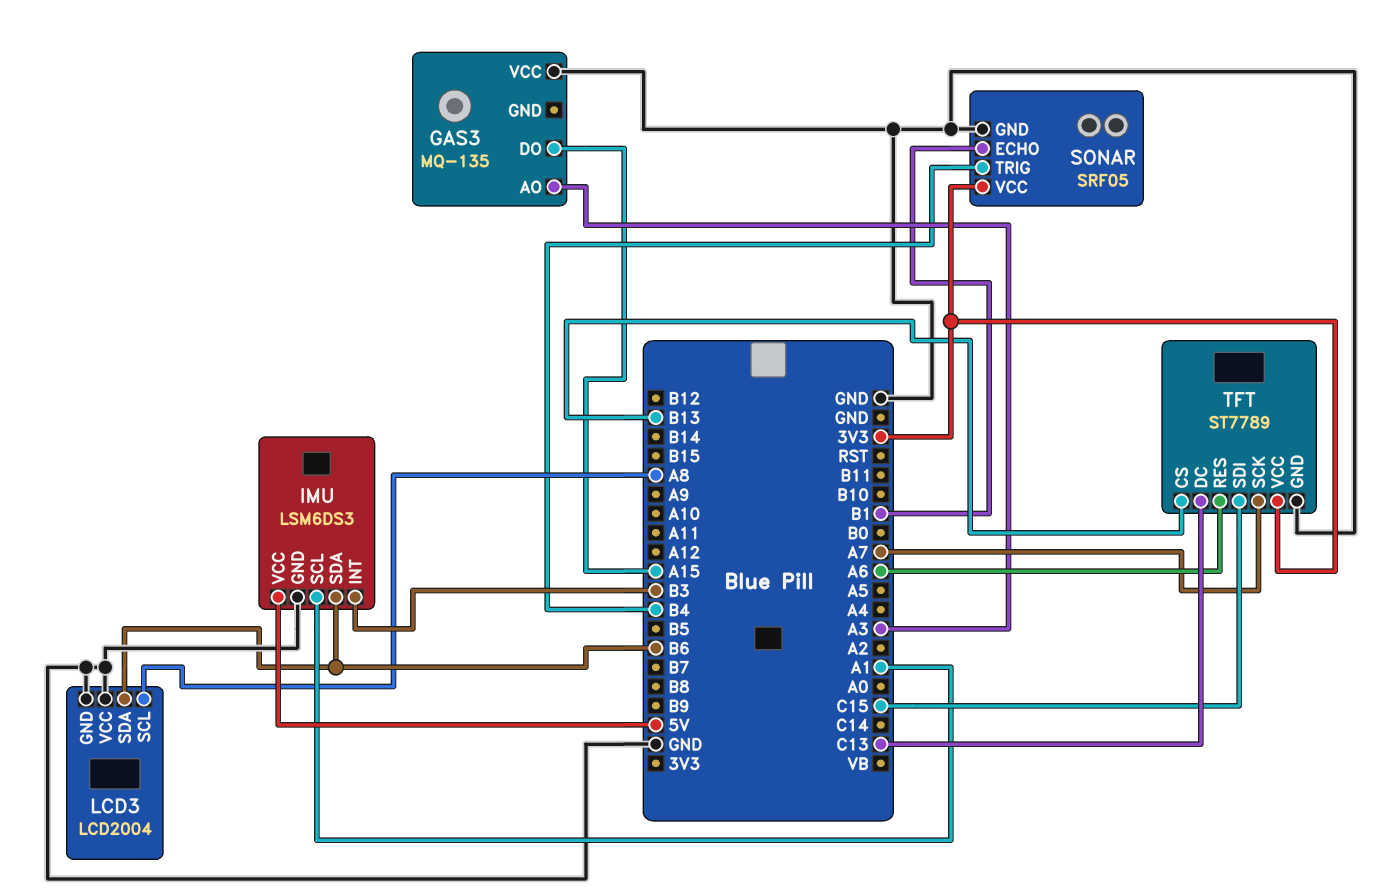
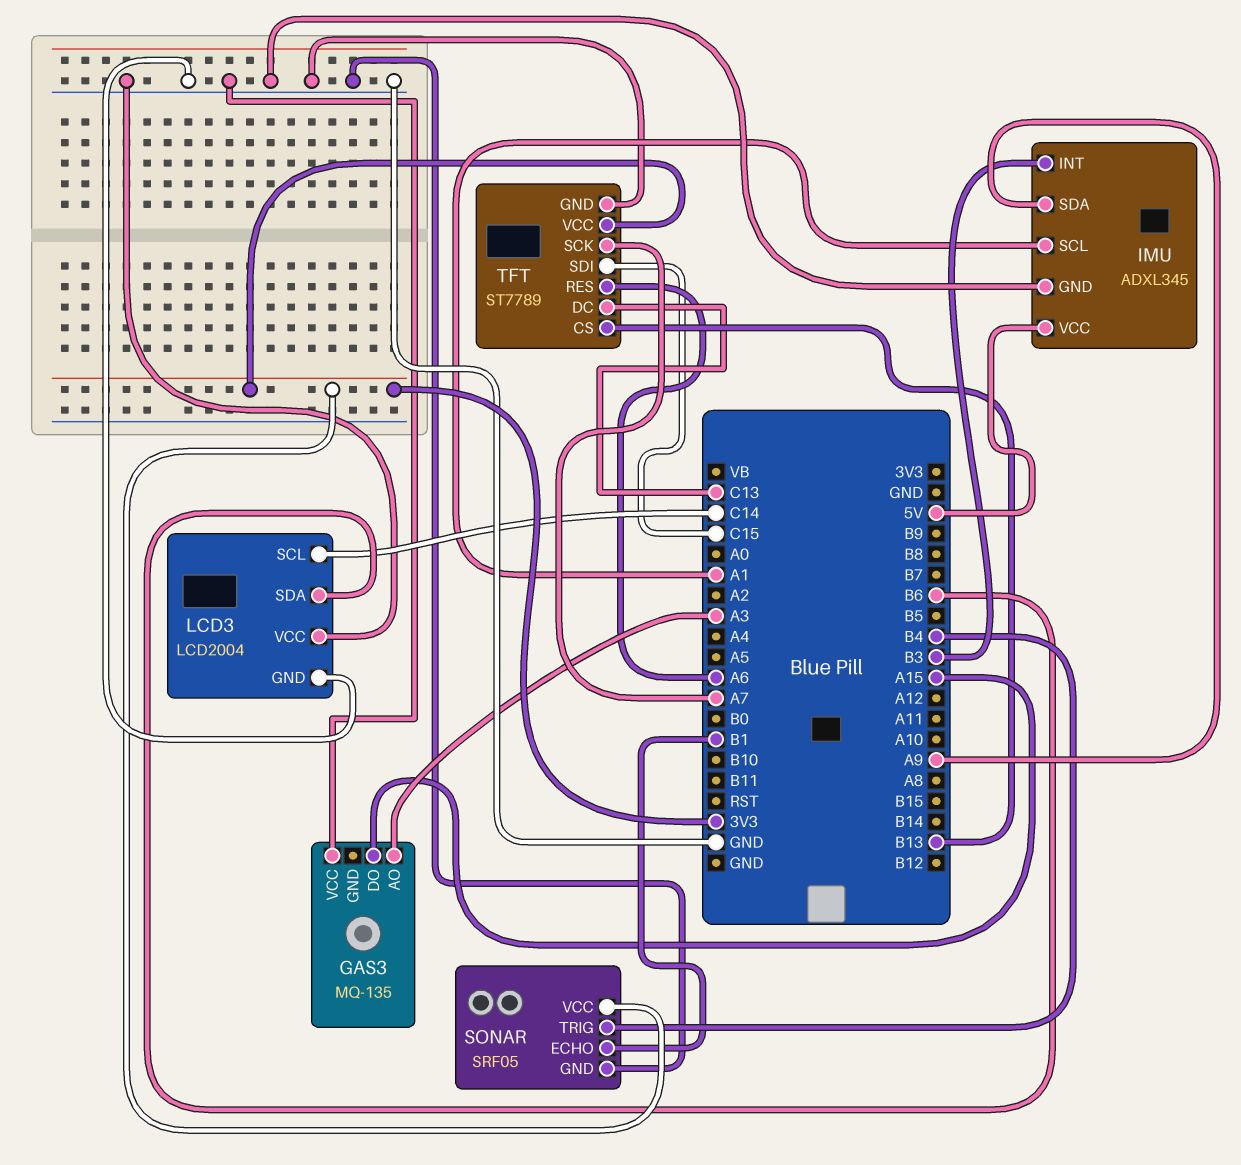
IMU: LSM6DS3 -> ADXL345
IMU pin SDA: B6 -> A9
LCD3 pin SCL: A8 -> C14

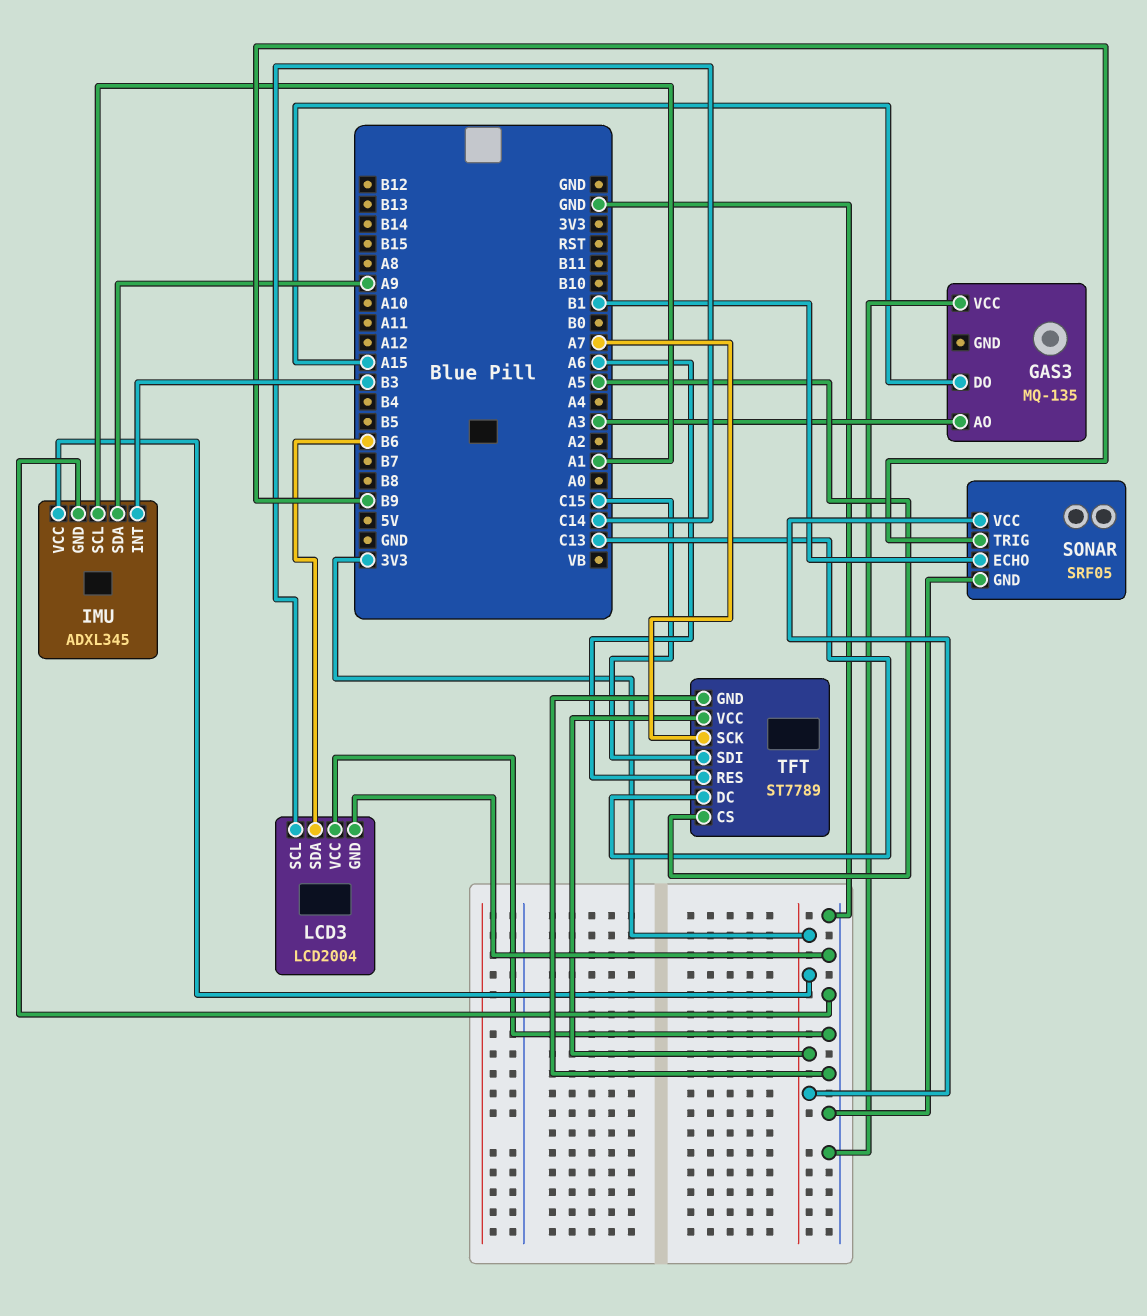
IMU pin VCC: 5V -> 3V3
SONAR pin TRIG: B4 -> B9
TFT pin CS: B13 -> A5

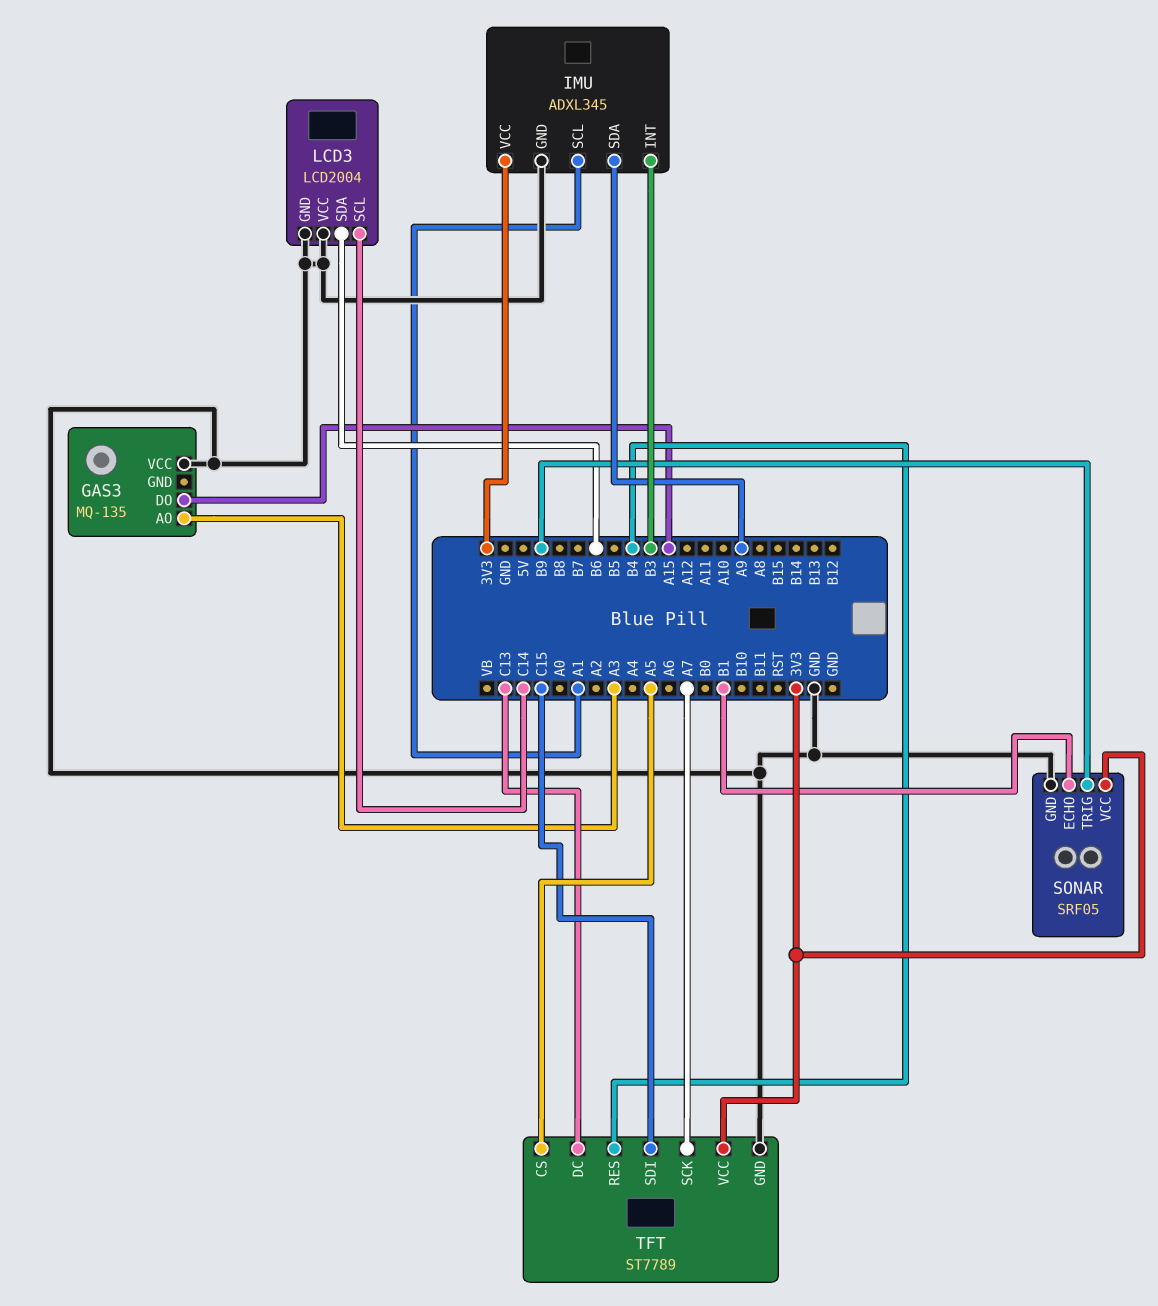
TFT pin RES: A6 -> B4

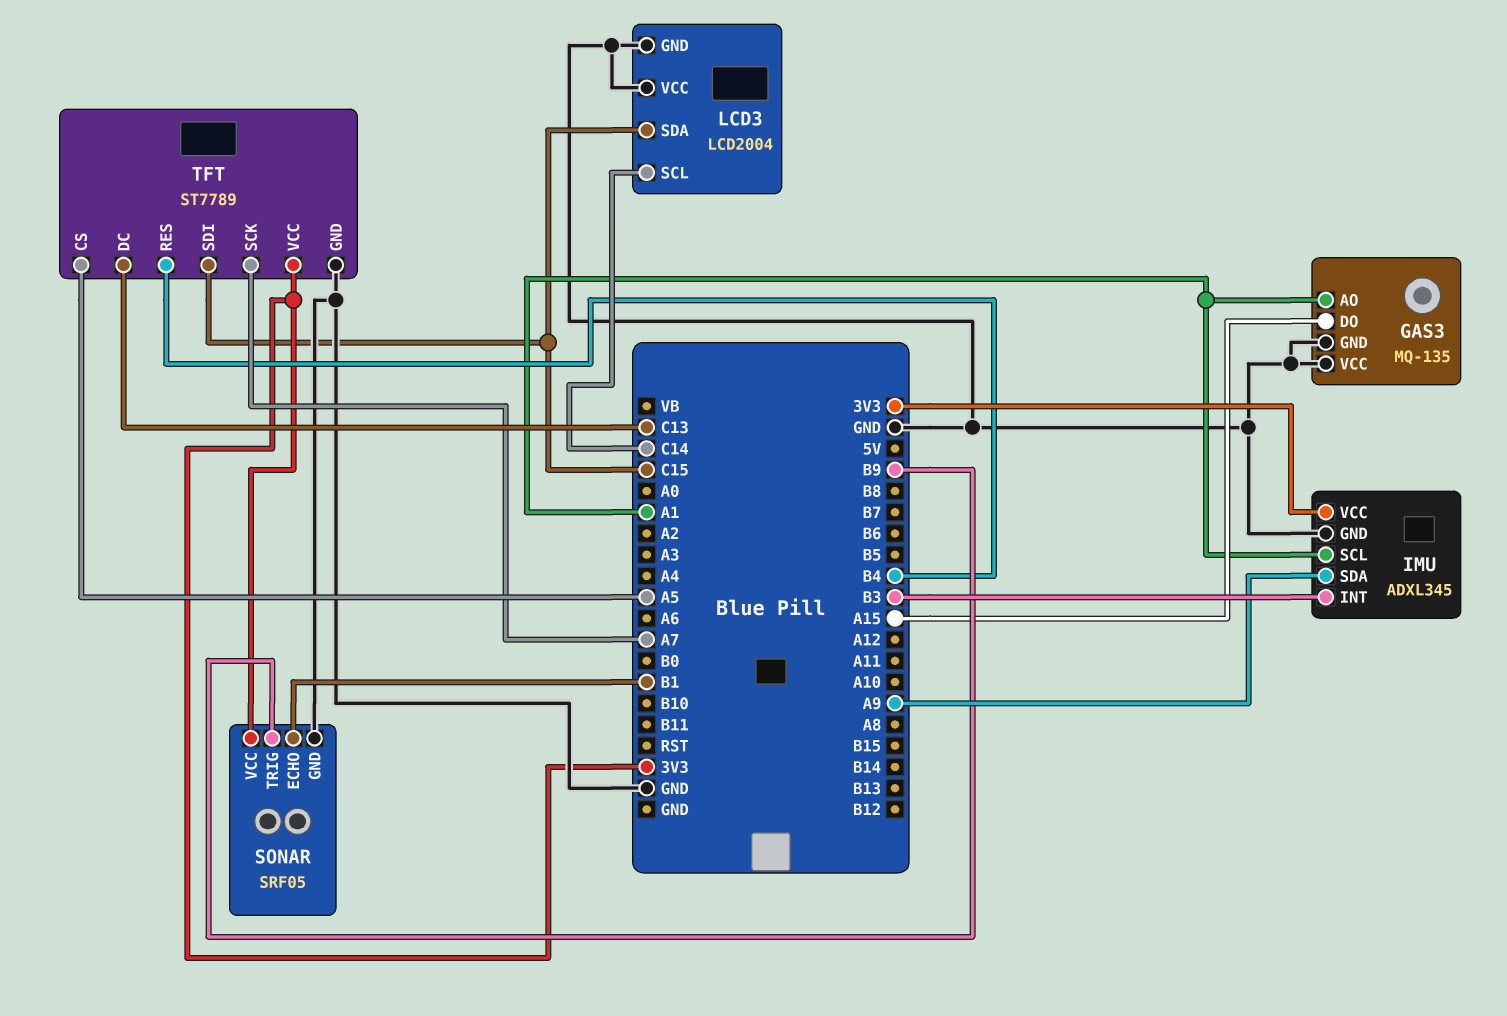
GAS3 pin AO: A3 -> A1
GAS3 pin GND: none -> GND
LCD3 pin SDA: B6 -> C15

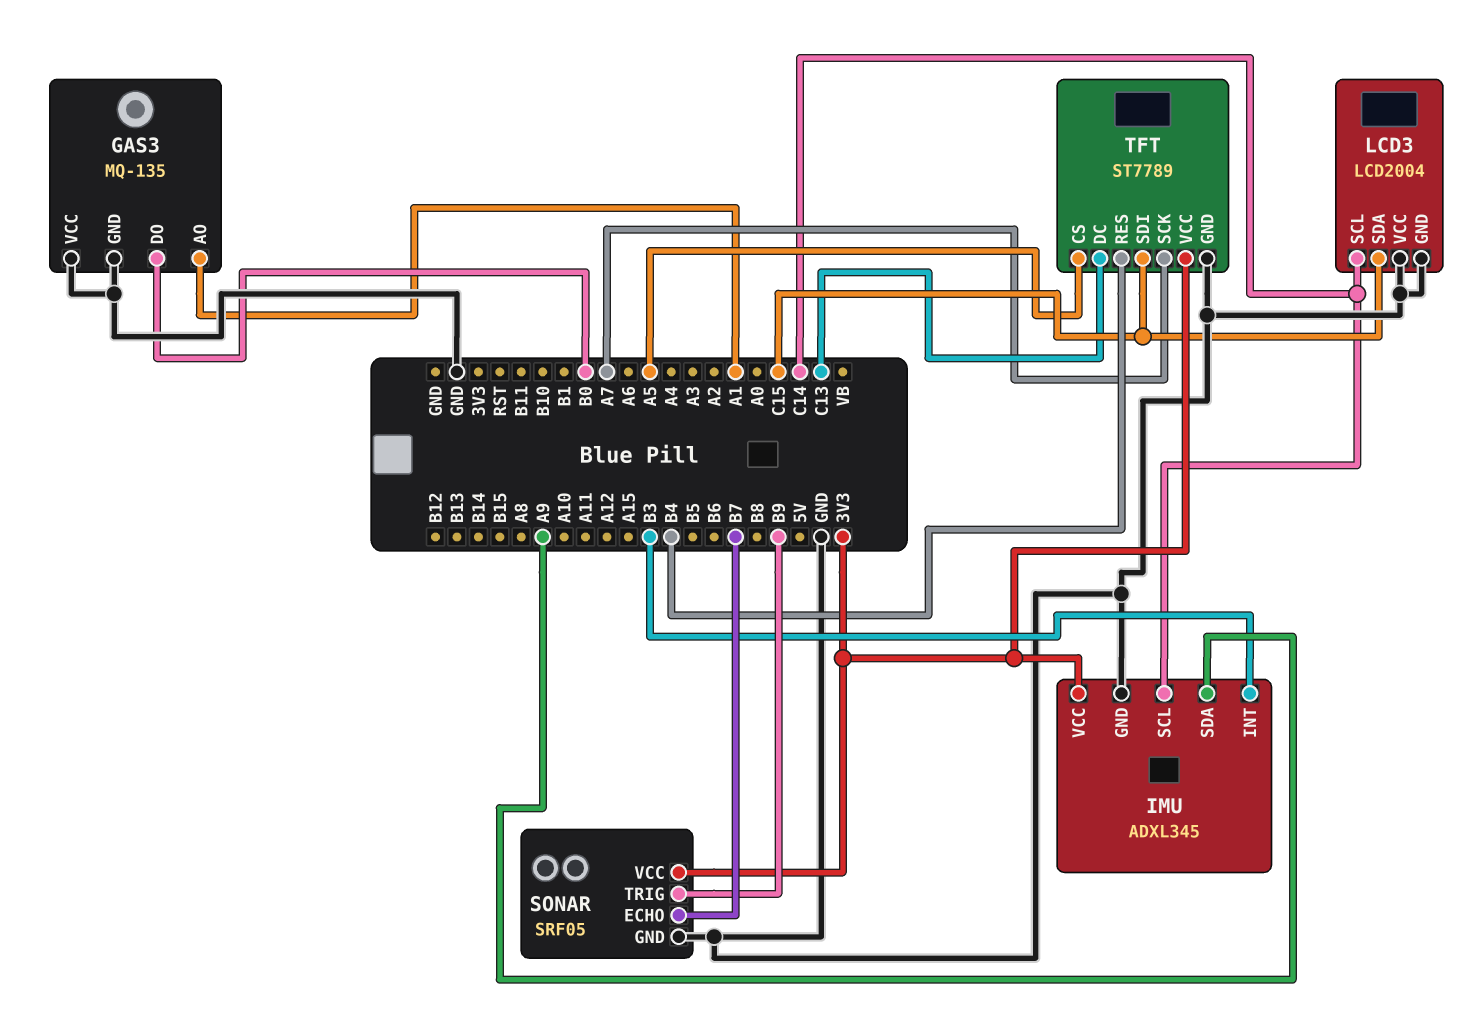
GAS3 pin DO: A15 -> B0
IMU pin SCL: A1 -> C14
SONAR pin ECHO: B1 -> B7

